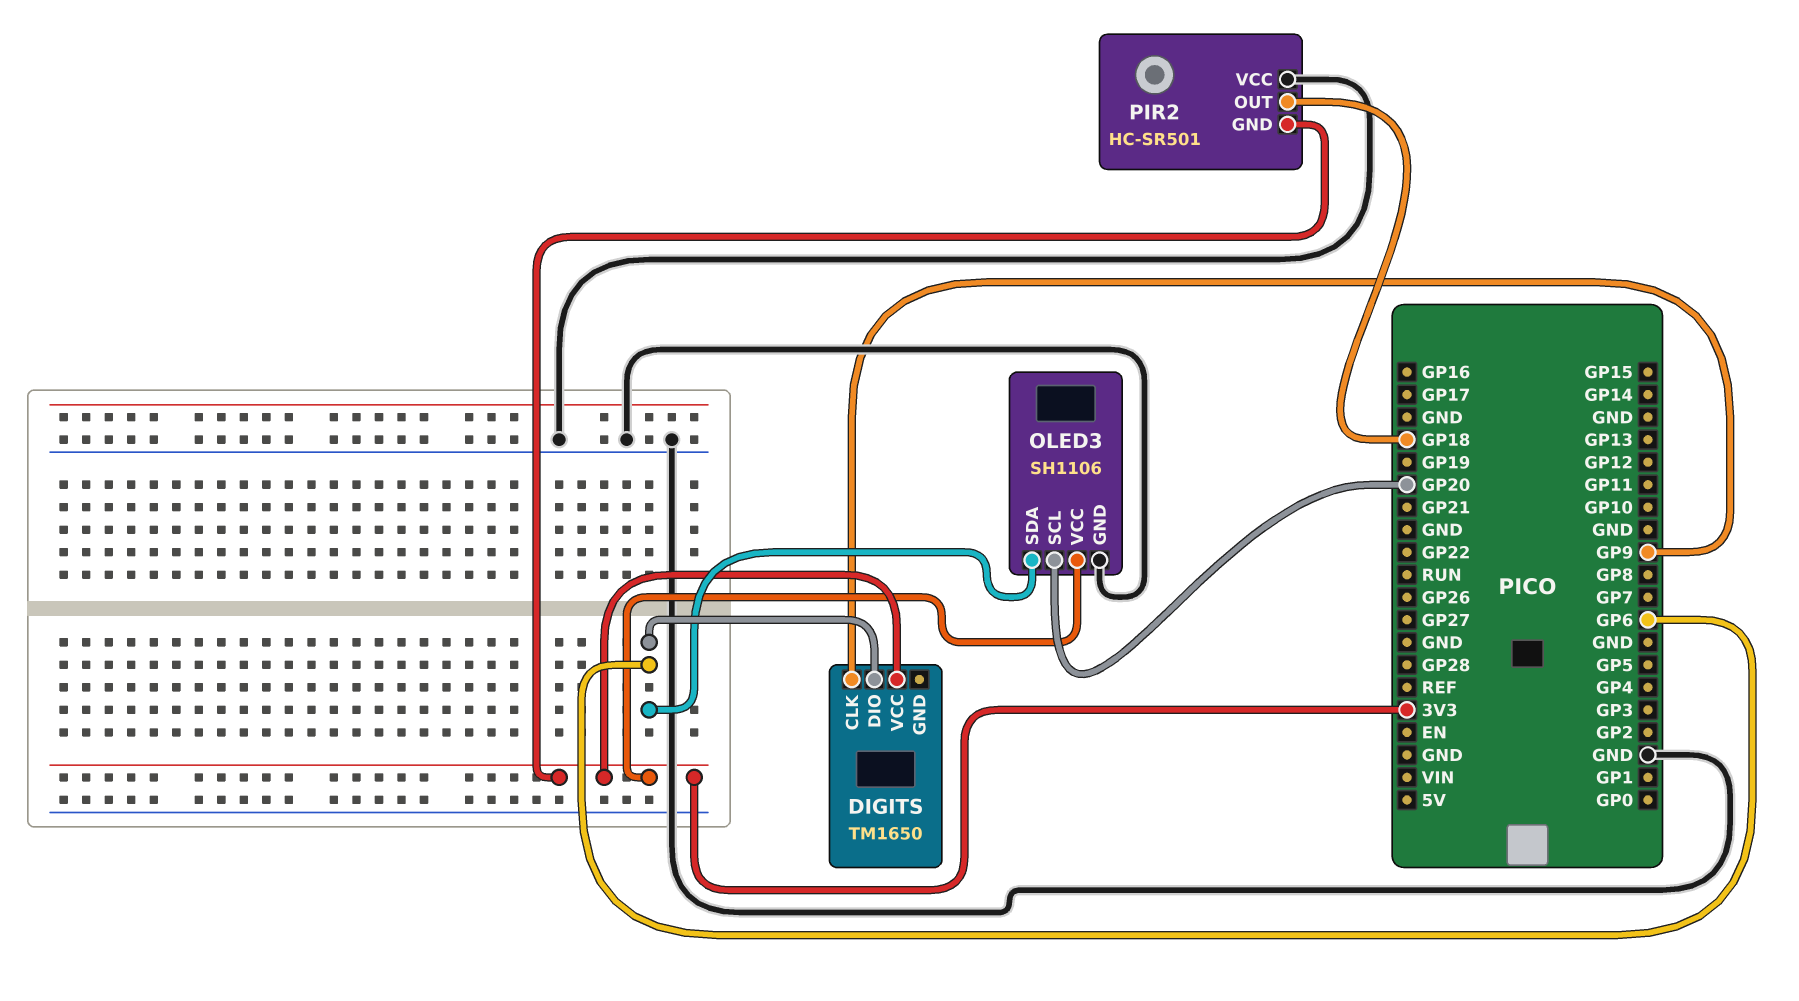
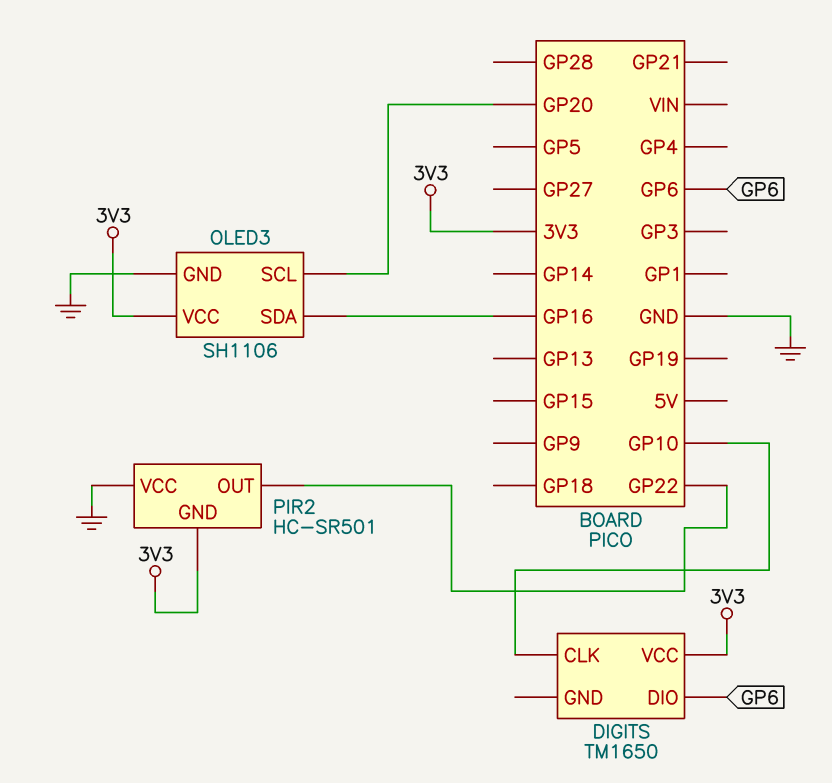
DIGITS pin CLK: GP9 -> GP10
OLED3 pin SDA: GP6 -> GP16
PIR2 pin OUT: GP18 -> GP22

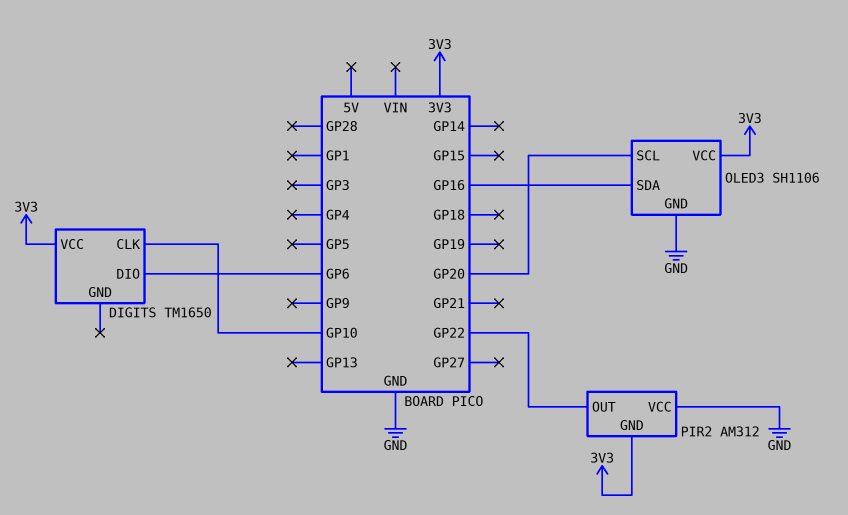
PIR2: HC-SR501 -> AM312

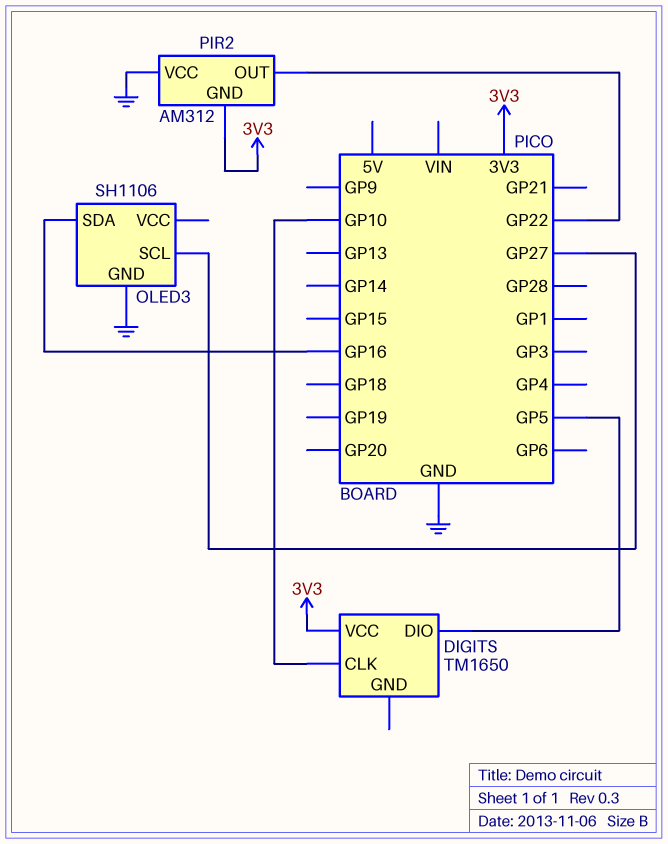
DIGITS pin DIO: GP6 -> GP5
OLED3 pin SCL: GP20 -> GP27
OLED3 pin VCC: 3V3 -> none

